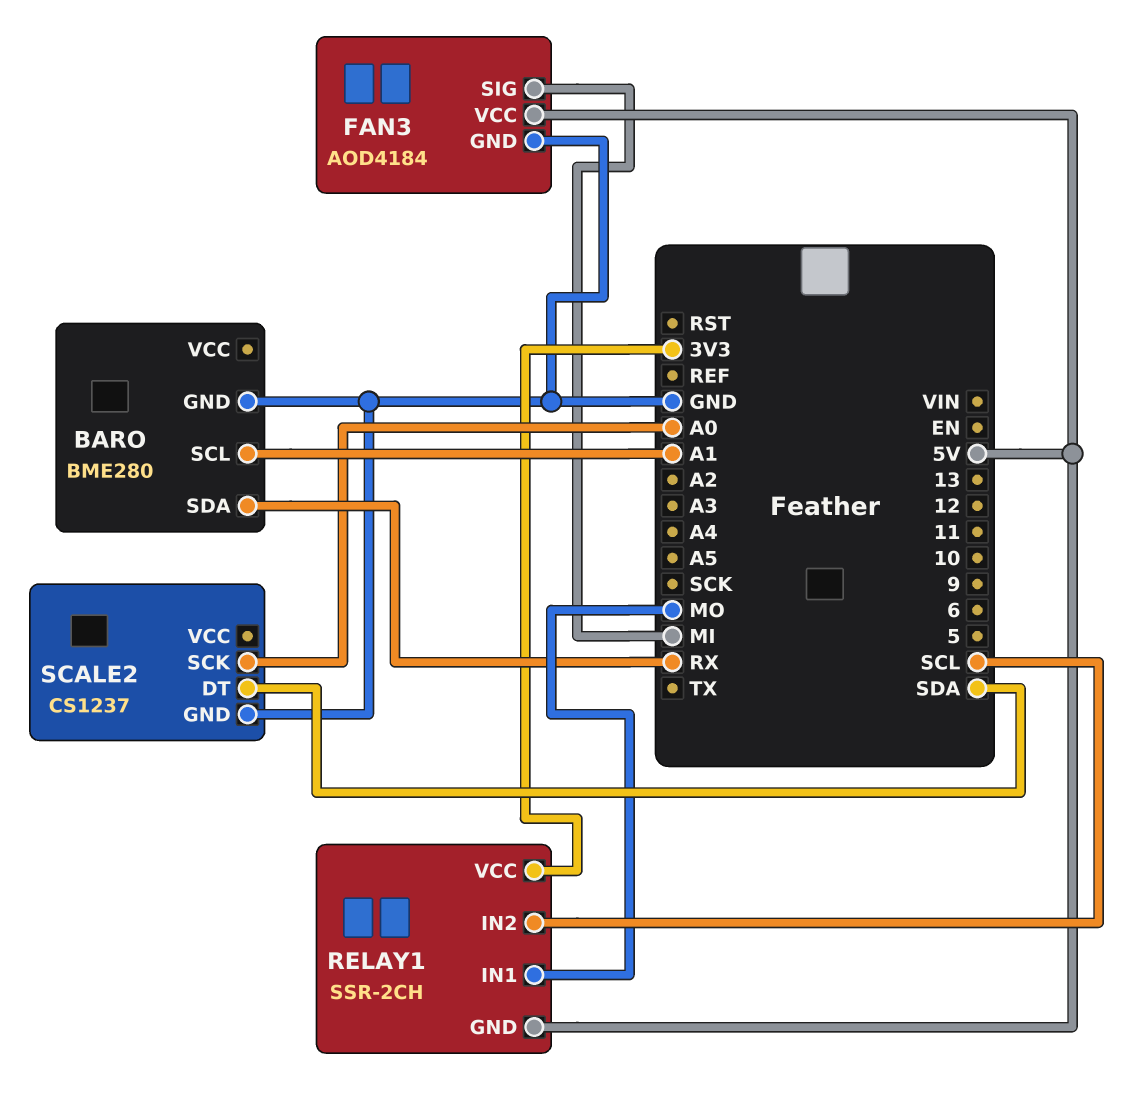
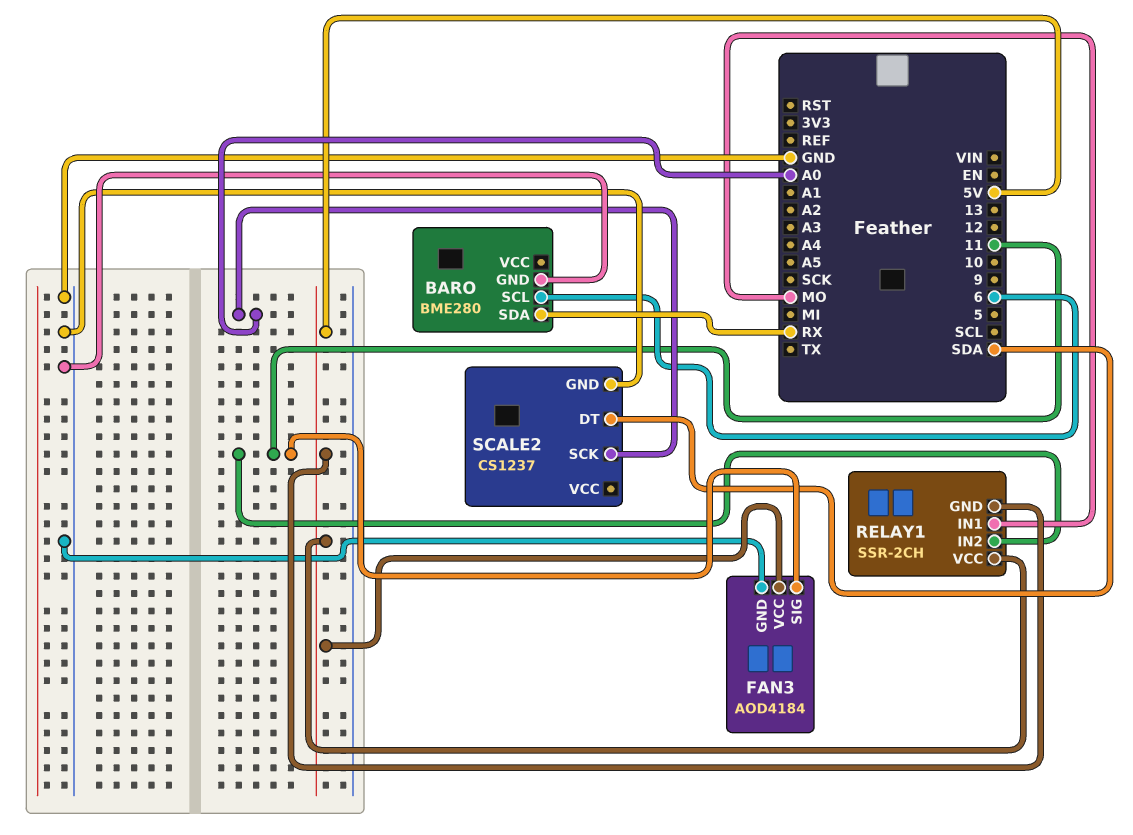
BARO pin SCL: A1 -> 6
FAN3 pin SIG: MI -> 11
RELAY1 pin IN2: SCL -> 11
RELAY1 pin VCC: 3V3 -> 5V

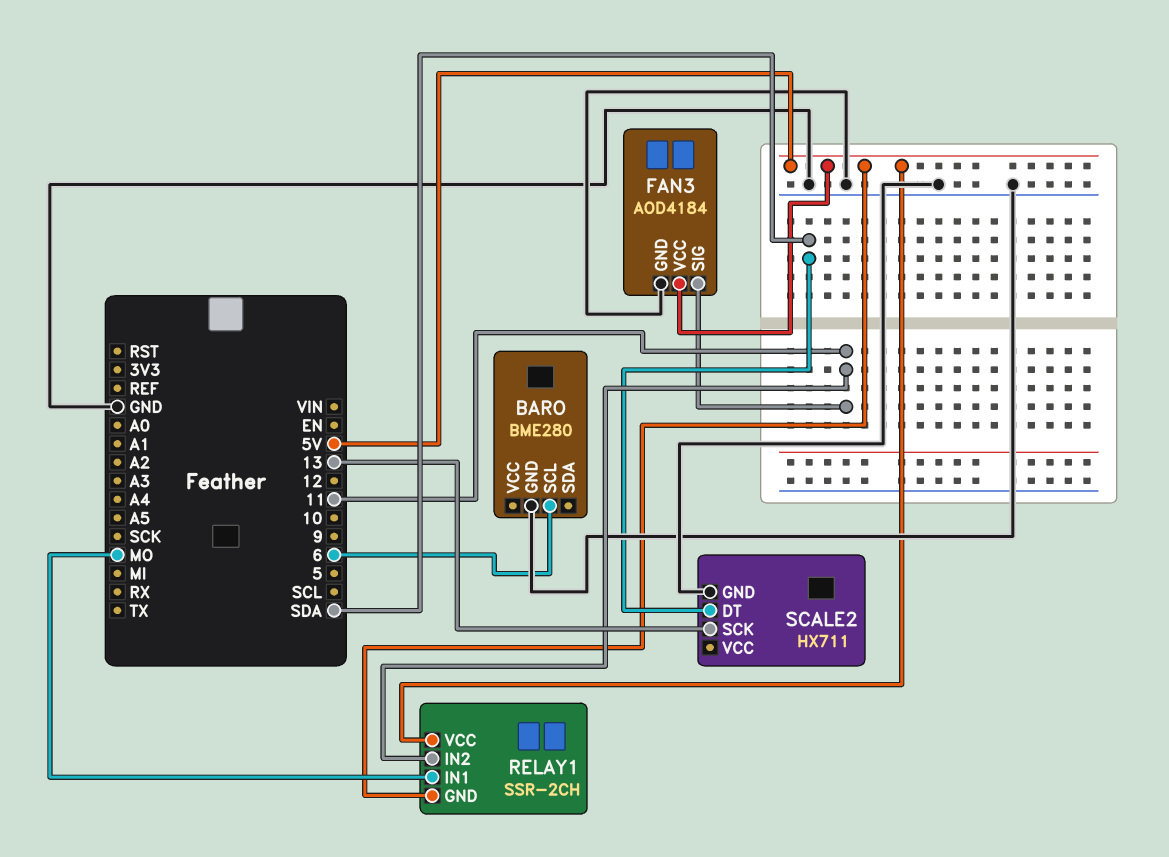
BARO pin SDA: RX -> none
SCALE2: CS1237 -> HX711
SCALE2 pin SCK: A0 -> 13

